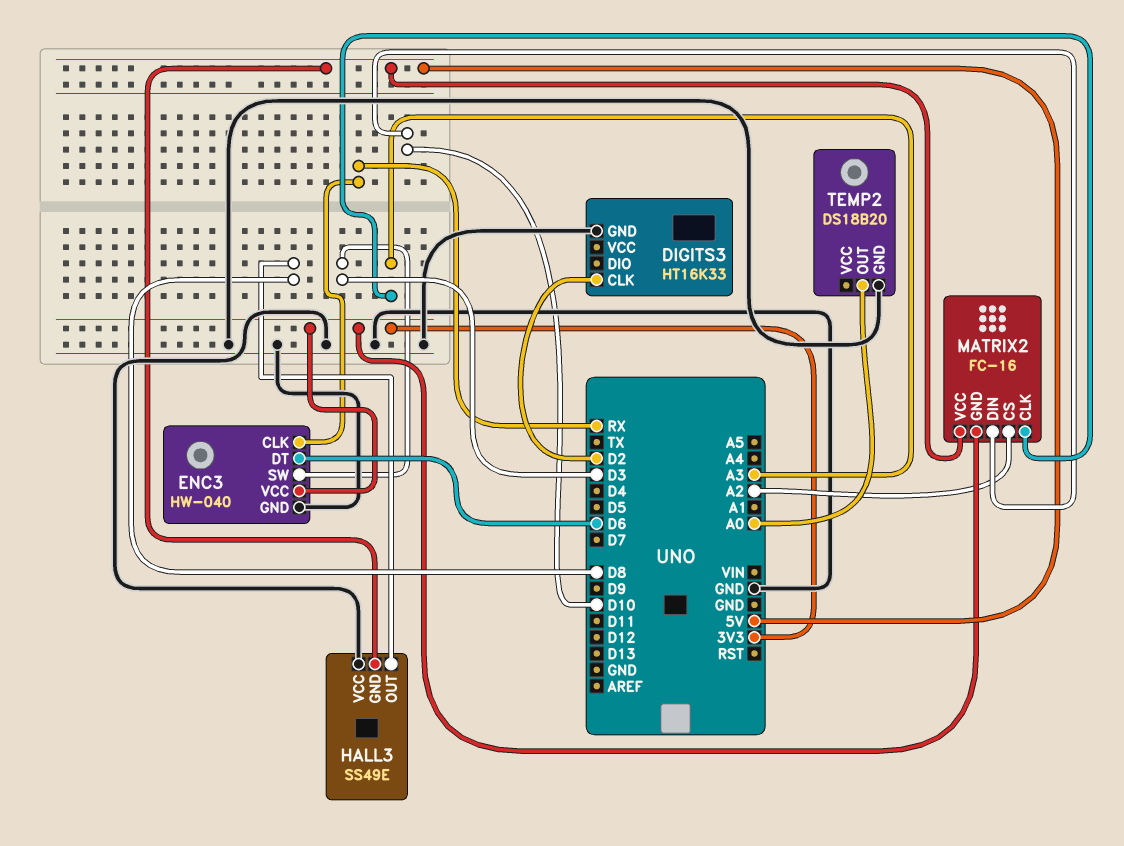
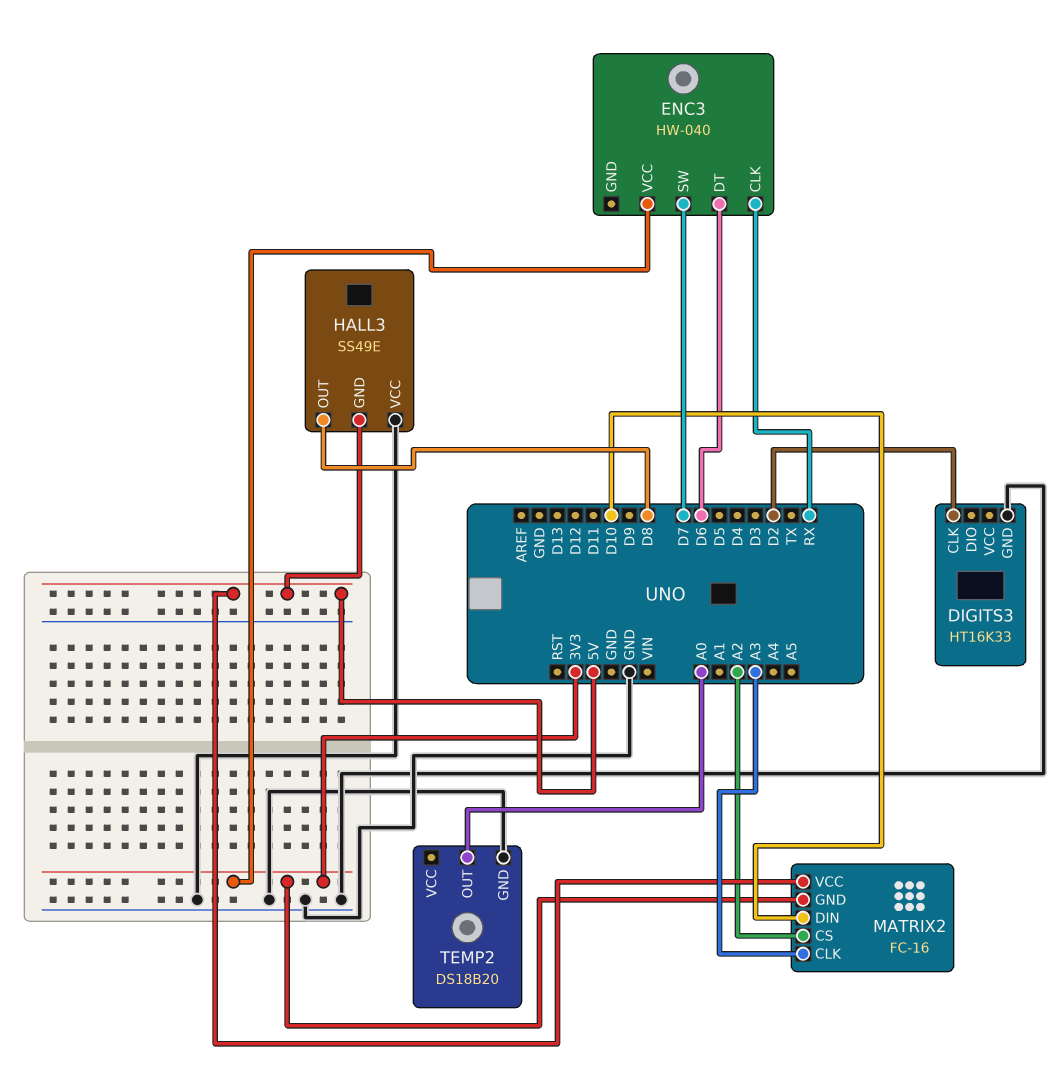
ENC3 pin GND: GND -> none
ENC3 pin SW: D3 -> D7

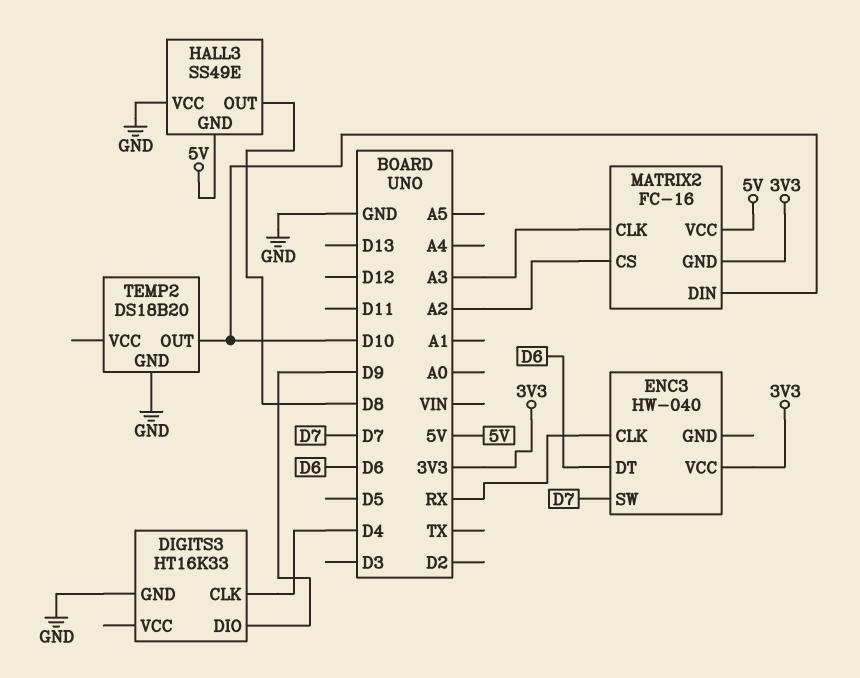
DIGITS3 pin CLK: D2 -> D4
DIGITS3 pin DIO: none -> D9
TEMP2 pin OUT: A0 -> D10

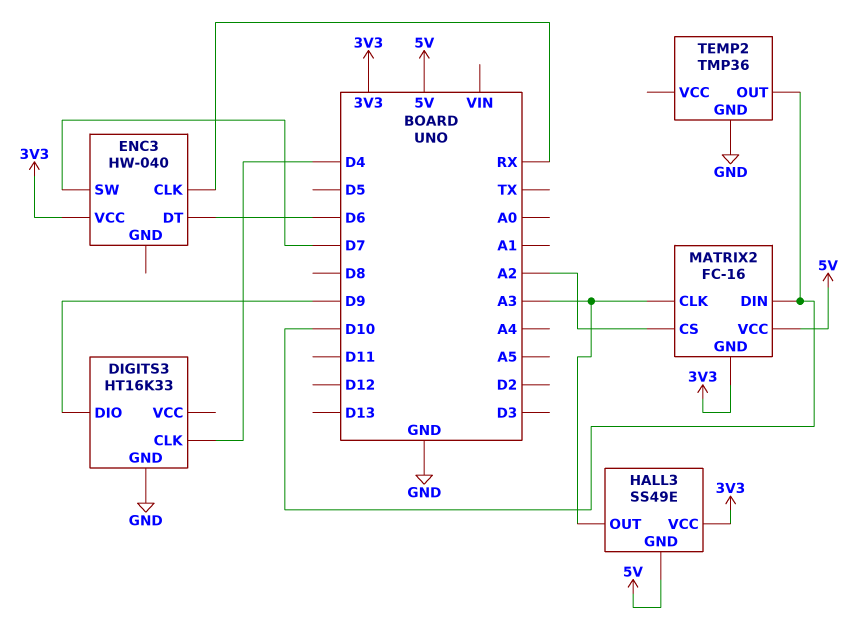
HALL3 pin OUT: D8 -> A3
HALL3 pin VCC: GND -> 3V3
TEMP2: DS18B20 -> TMP36

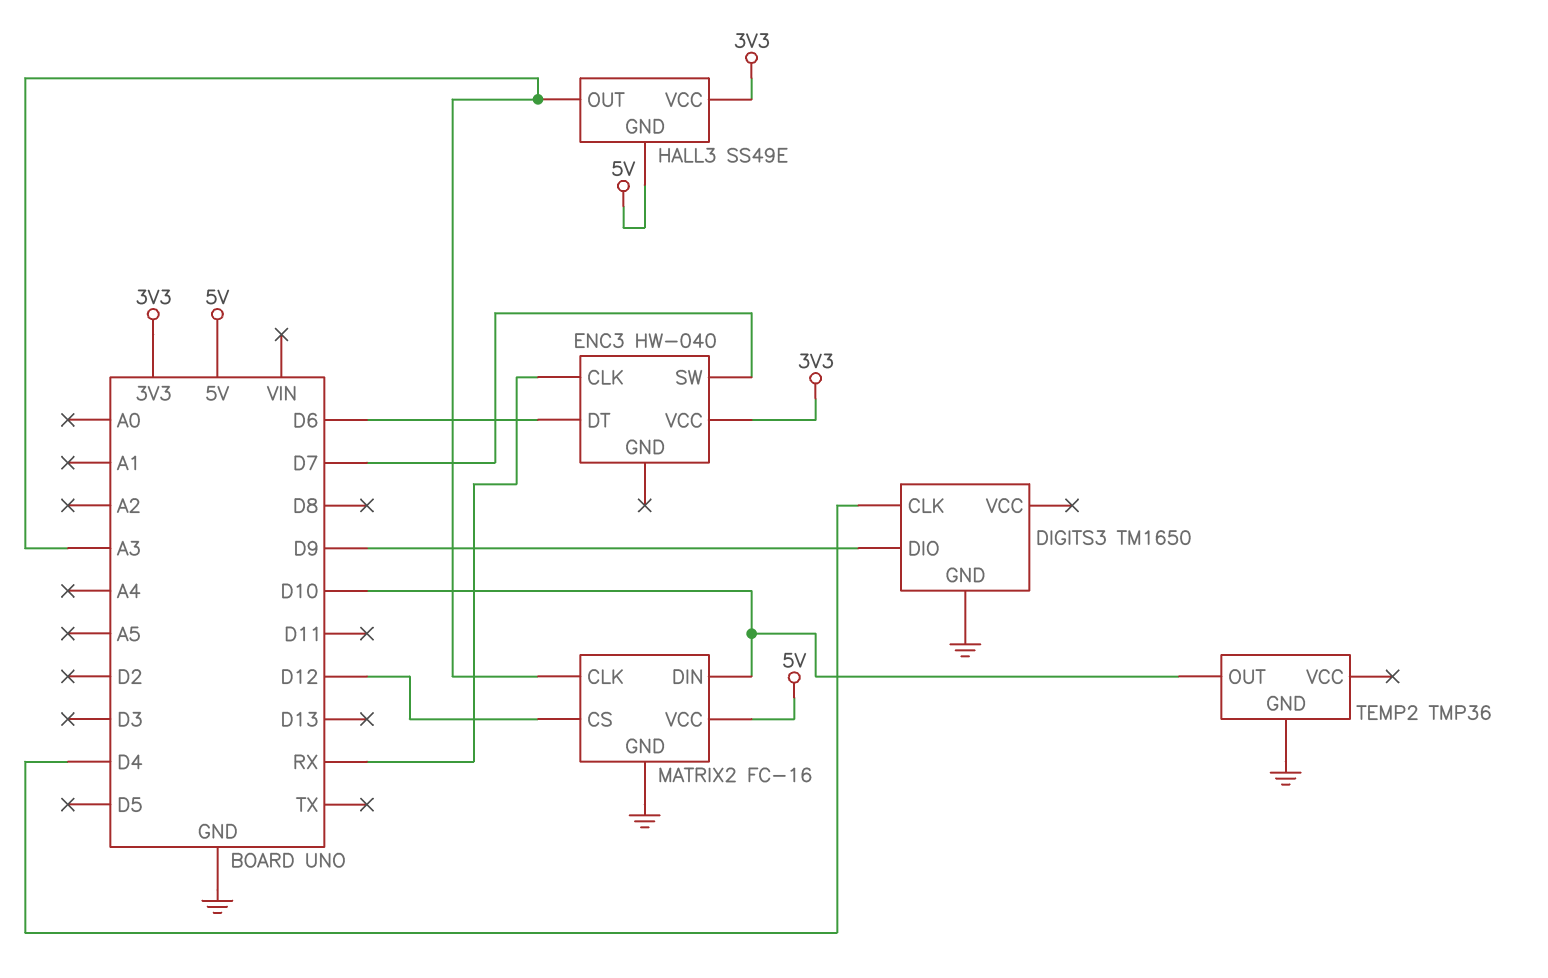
DIGITS3: HT16K33 -> TM1650
MATRIX2 pin CS: A2 -> D12
MATRIX2 pin GND: 3V3 -> GND

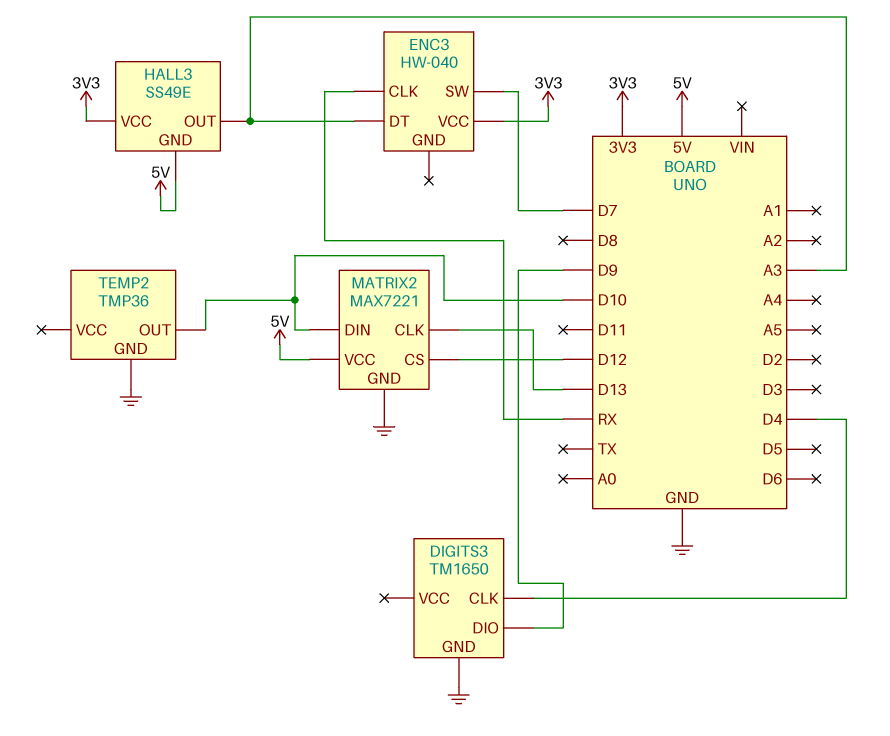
ENC3 pin DT: D6 -> A3
MATRIX2: FC-16 -> MAX7221
MATRIX2 pin CLK: A3 -> D13

